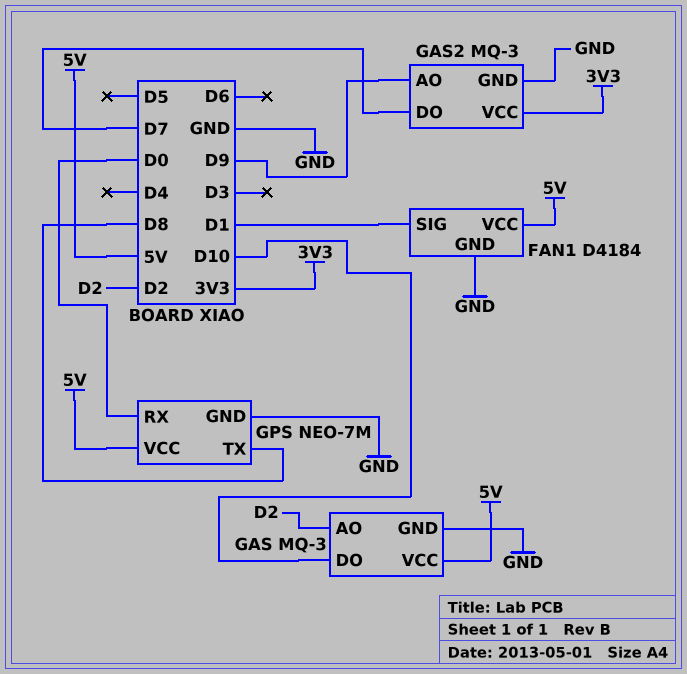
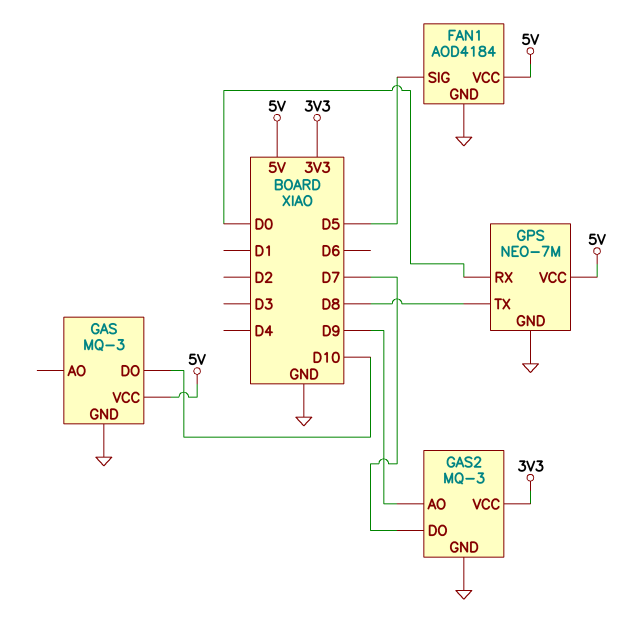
FAN1: D4184 -> AOD4184
FAN1 pin SIG: D1 -> D5
GAS pin AO: D2 -> none

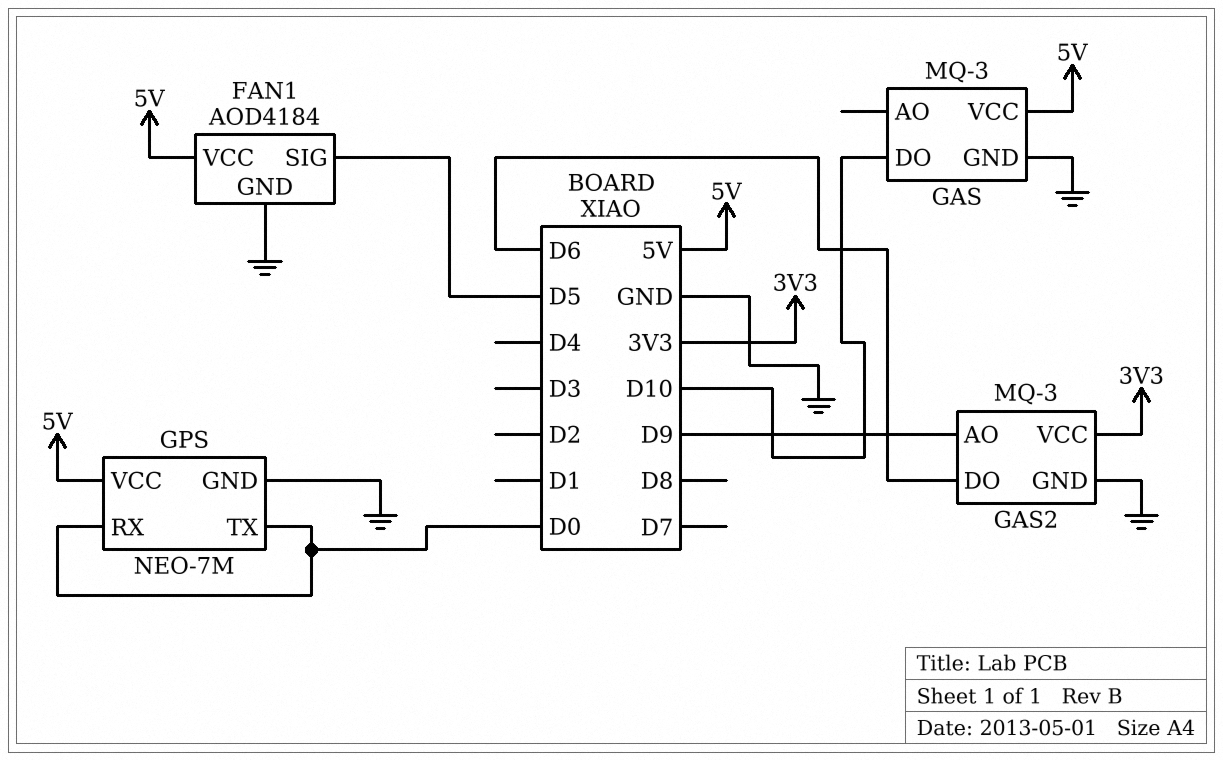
GAS2 pin DO: D7 -> D6
GPS pin TX: D8 -> D0

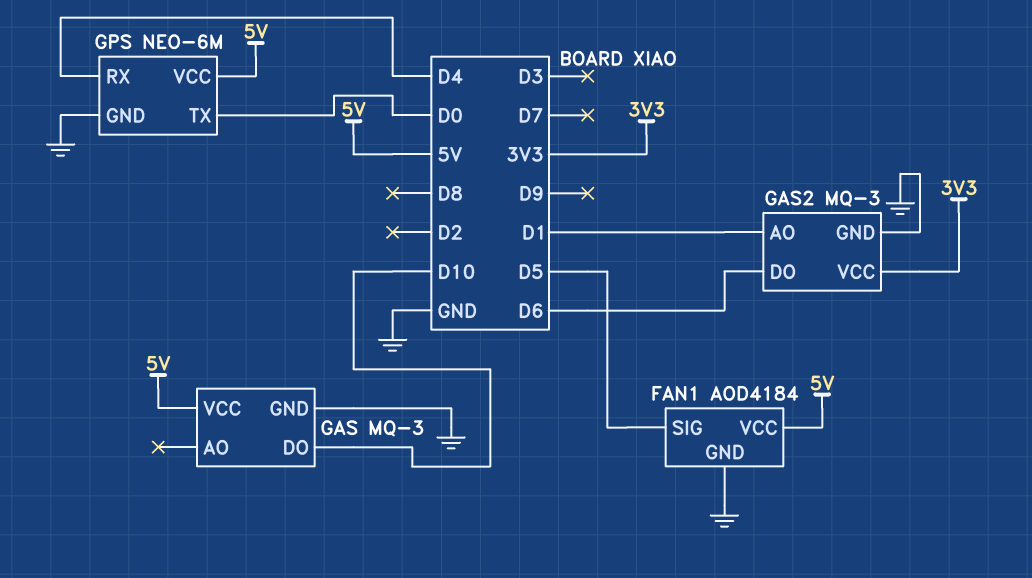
GAS2 pin AO: D9 -> D1
GPS: NEO-7M -> NEO-6M
GPS pin RX: D0 -> D4

